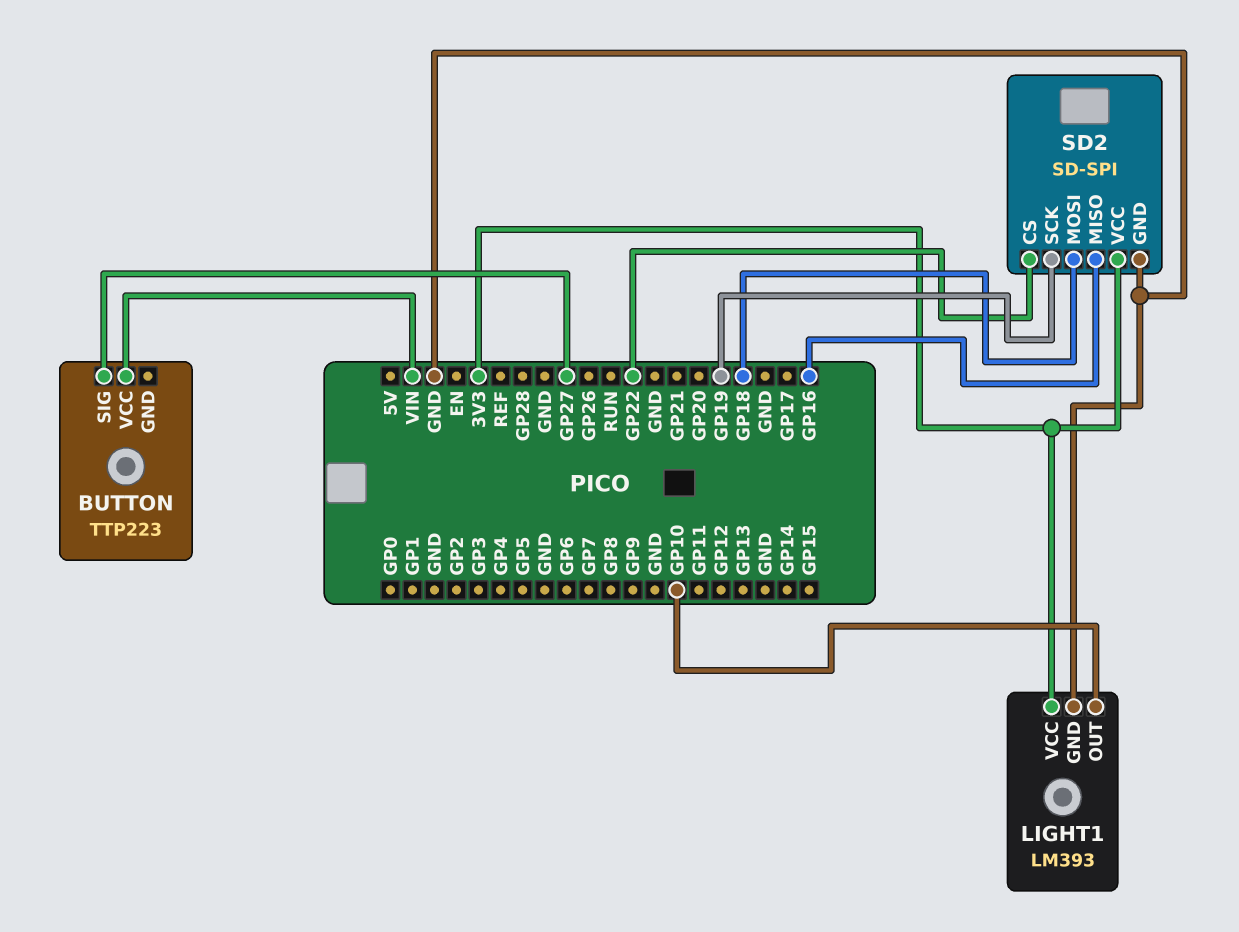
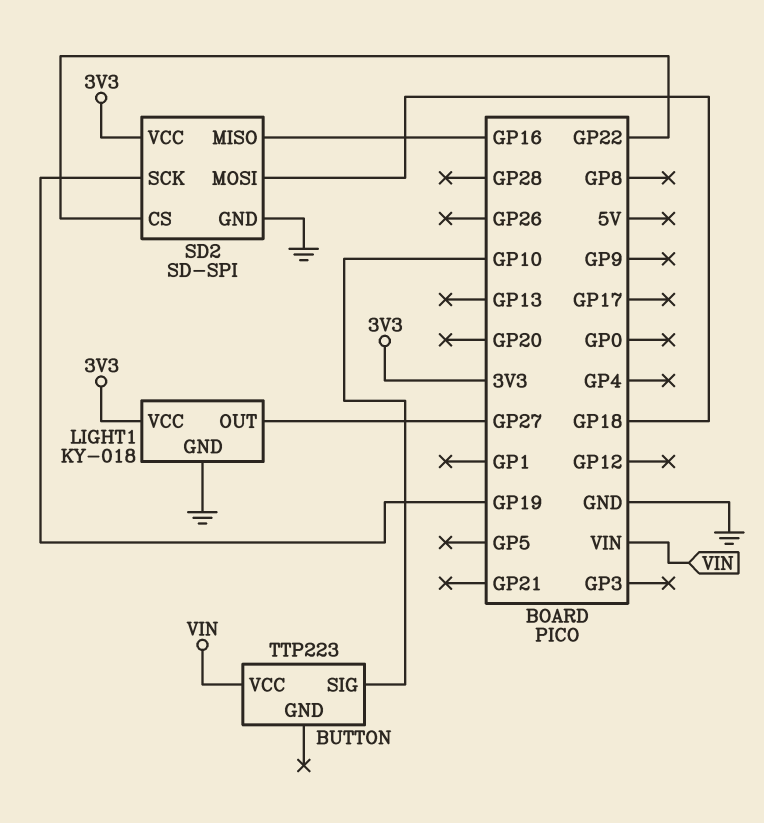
BUTTON pin SIG: GP27 -> GP10
LIGHT1: LM393 -> KY-018
LIGHT1 pin OUT: GP10 -> GP27

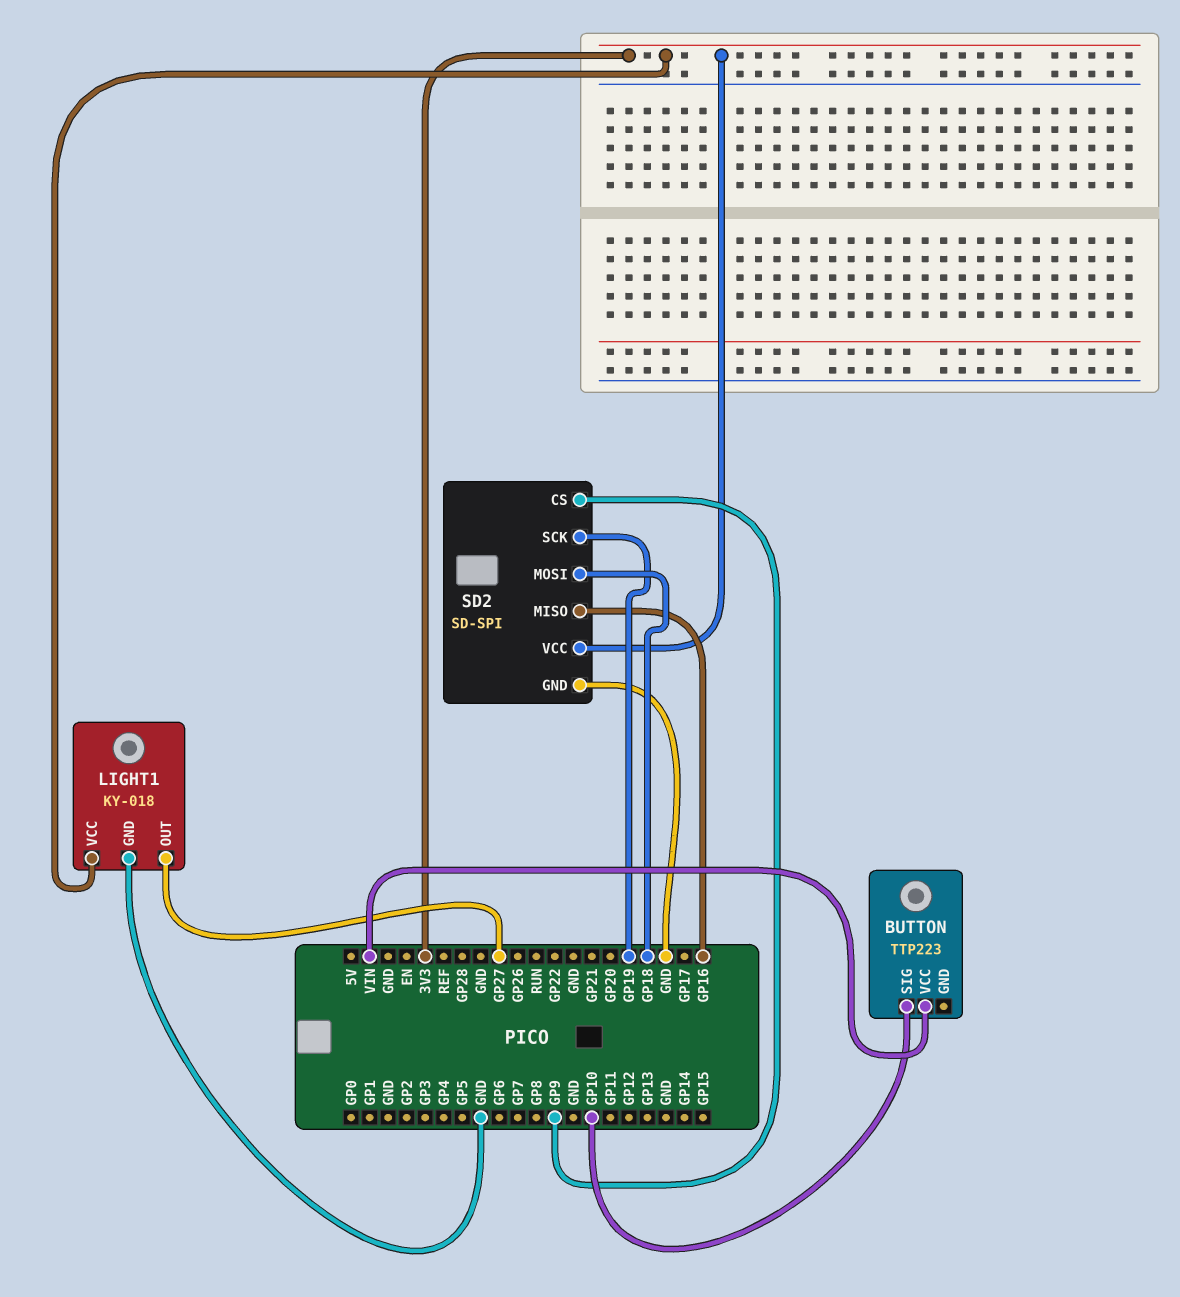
SD2 pin CS: GP22 -> GP9

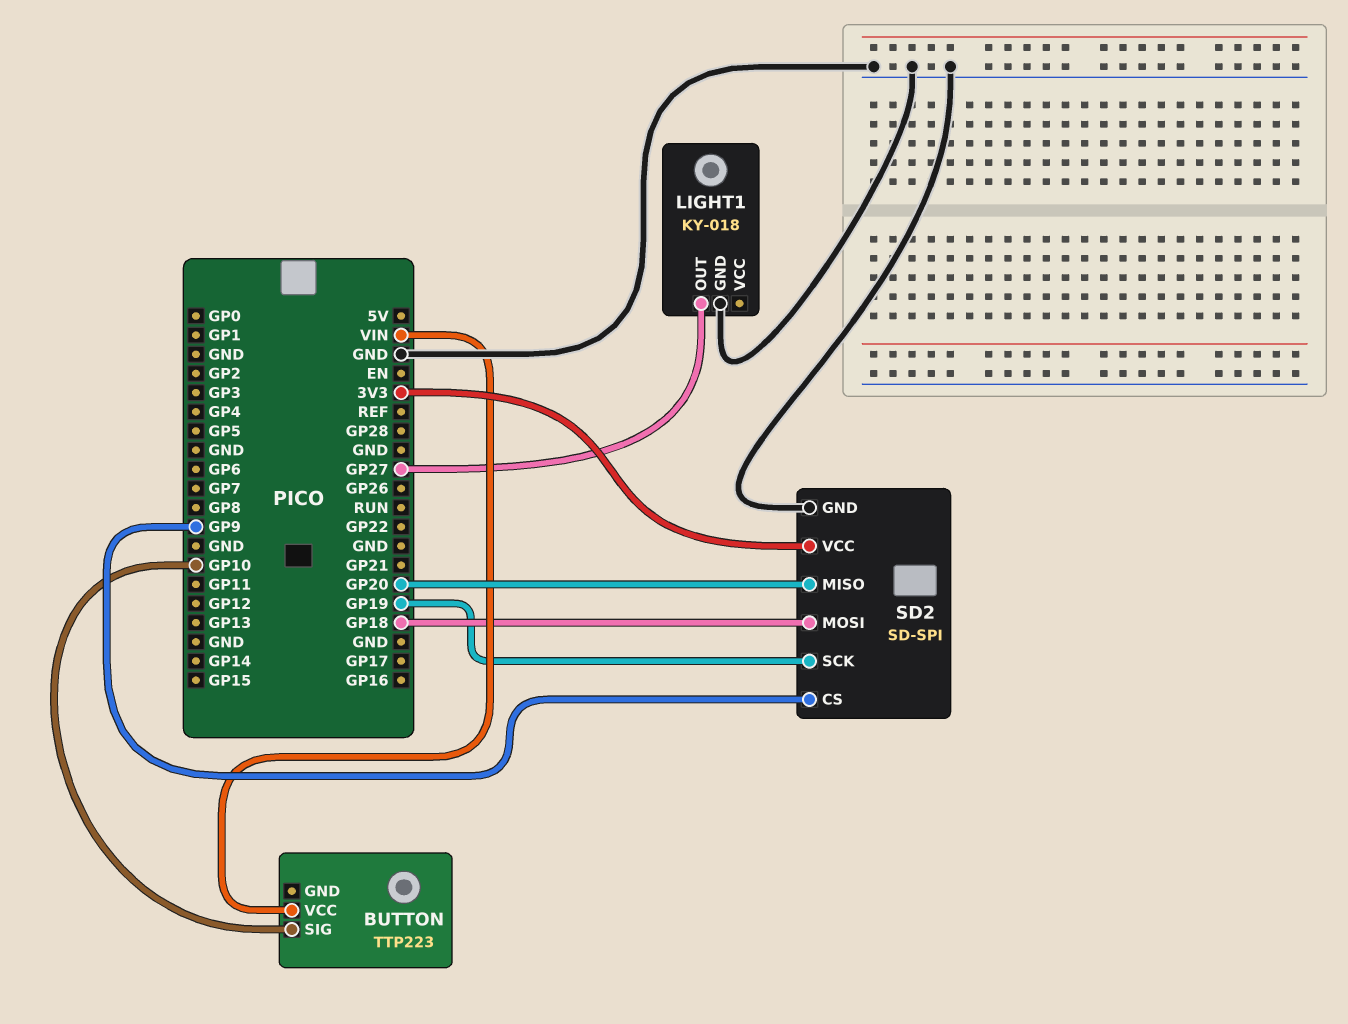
LIGHT1 pin VCC: 3V3 -> none
SD2 pin MISO: GP16 -> GP20

